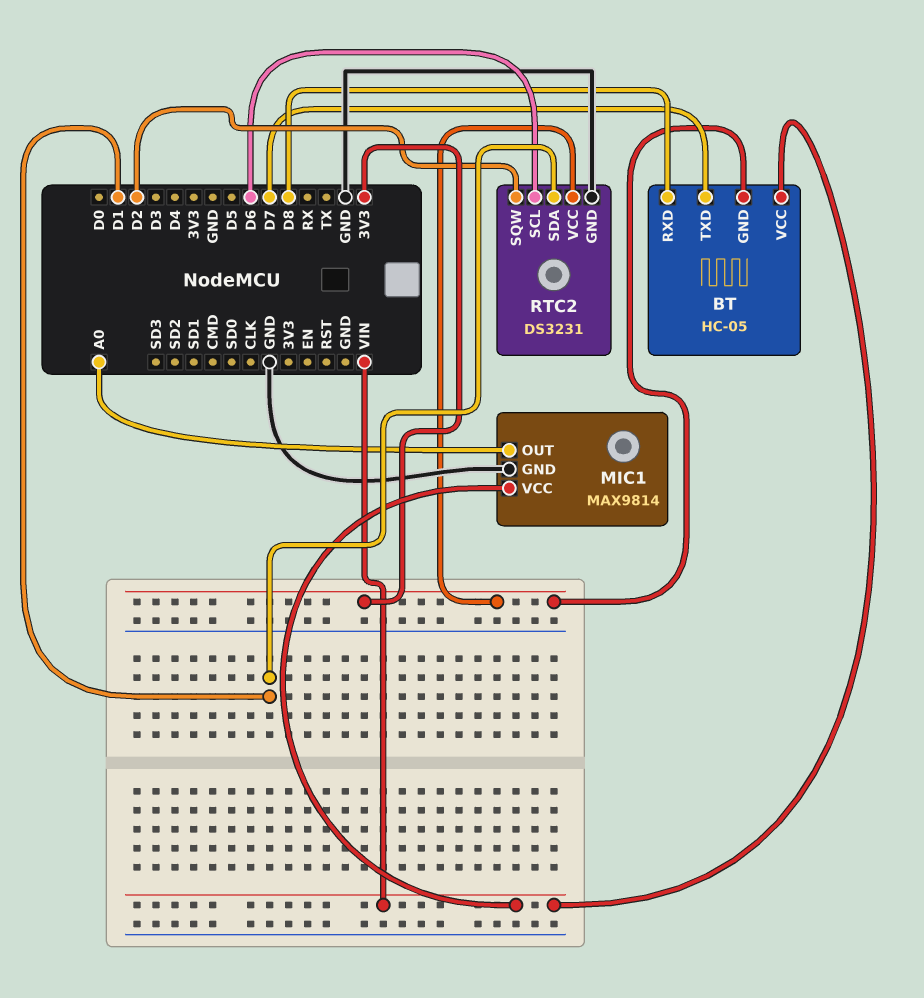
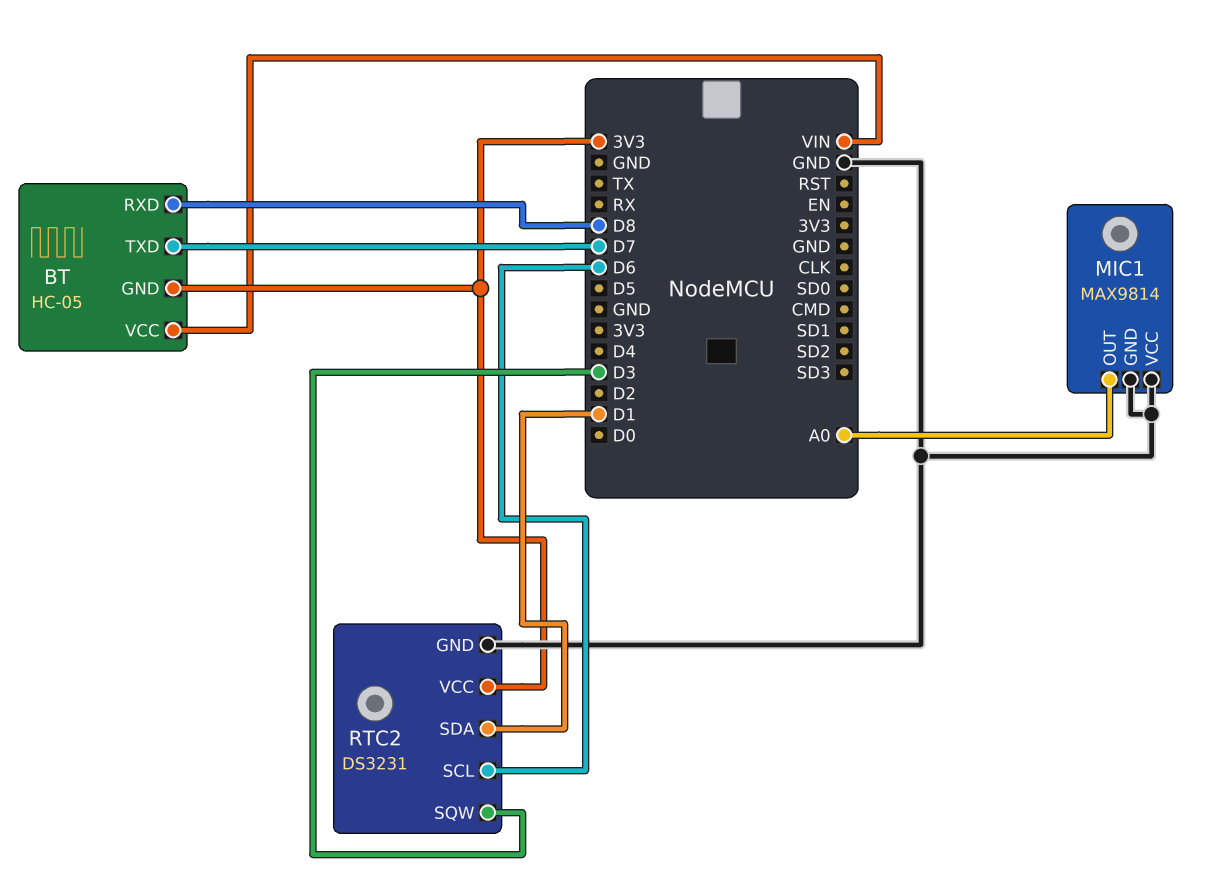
MIC1 pin VCC: VIN -> GND
RTC2 pin SQW: D2 -> D3

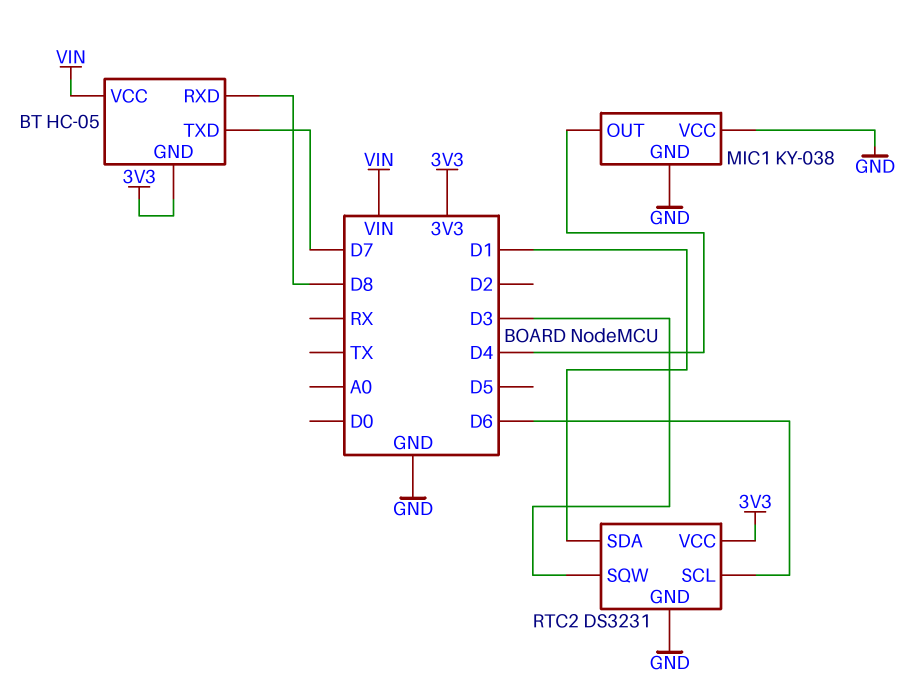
MIC1: MAX9814 -> KY-038
MIC1 pin OUT: A0 -> D4

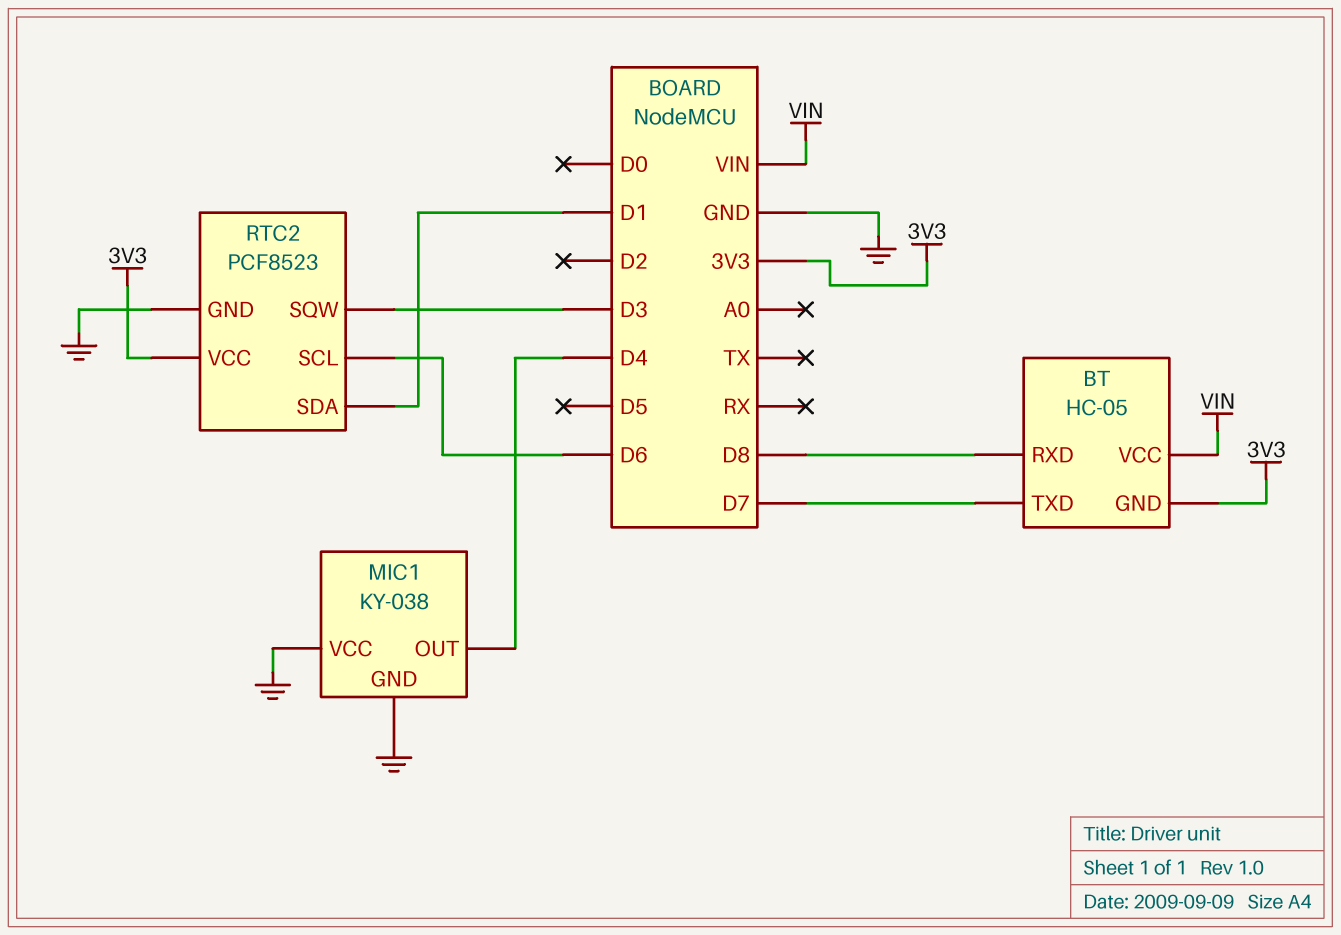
RTC2: DS3231 -> PCF8523

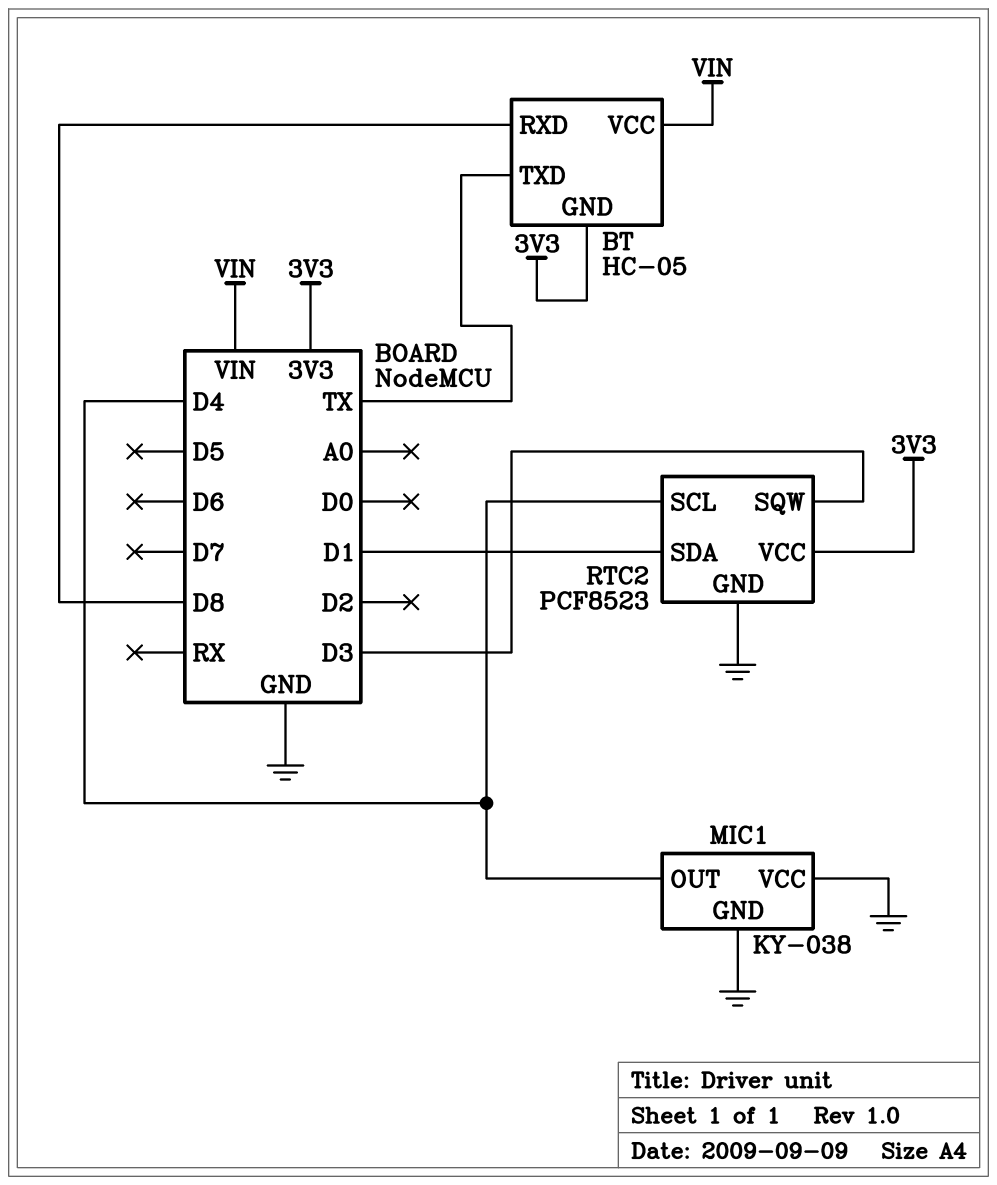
BT pin TXD: D7 -> TX
RTC2 pin SCL: D6 -> D4

